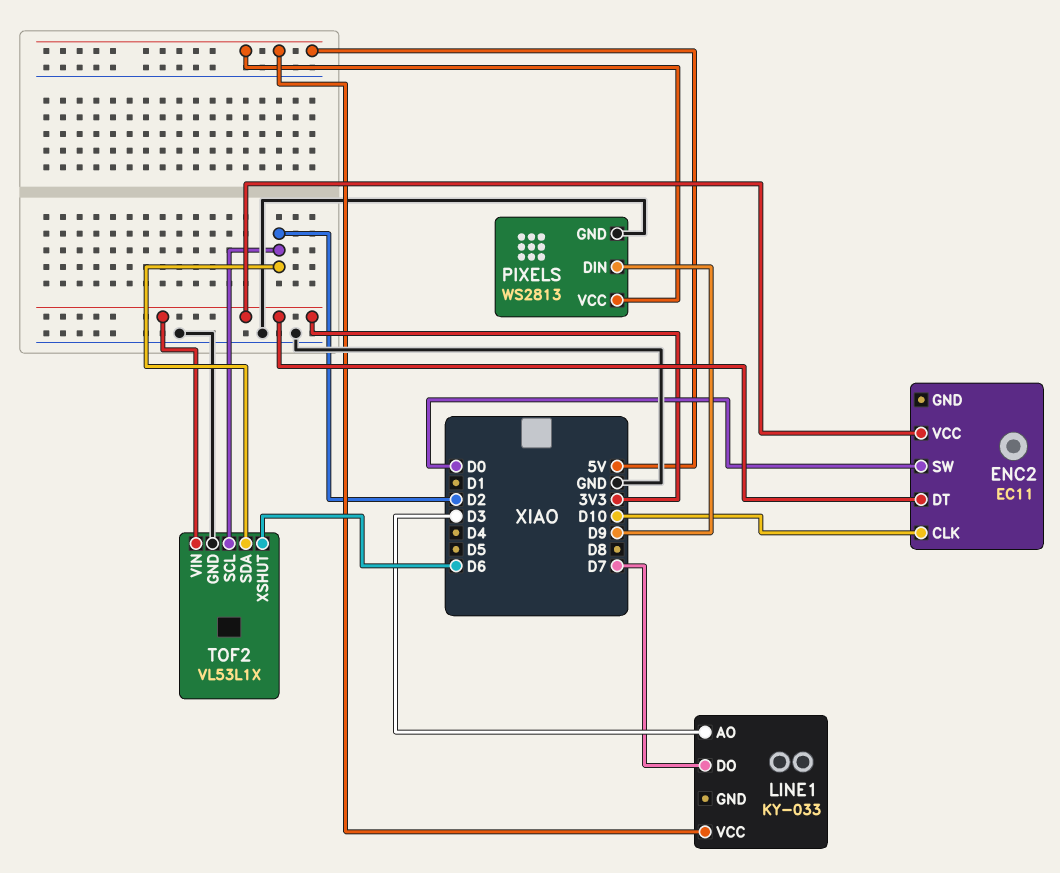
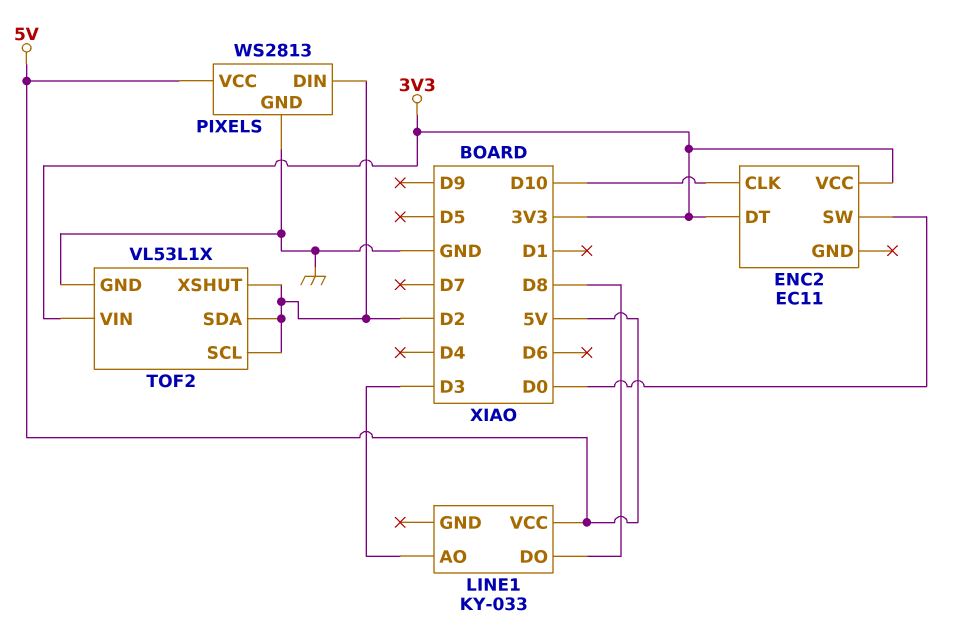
LINE1 pin DO: D7 -> D8
PIXELS pin DIN: D9 -> D2
TOF2 pin XSHUT: D6 -> D2

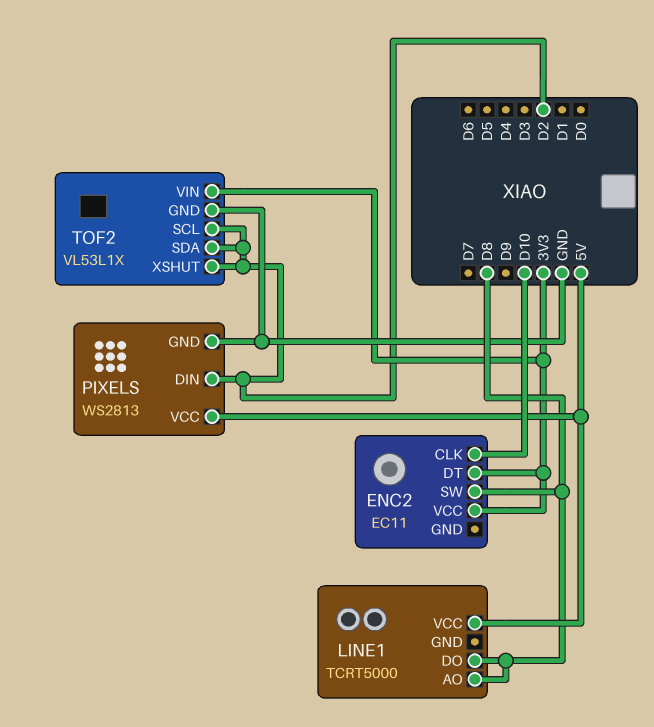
ENC2 pin SW: D0 -> D8
LINE1: KY-033 -> TCRT5000
LINE1 pin AO: D3 -> D8

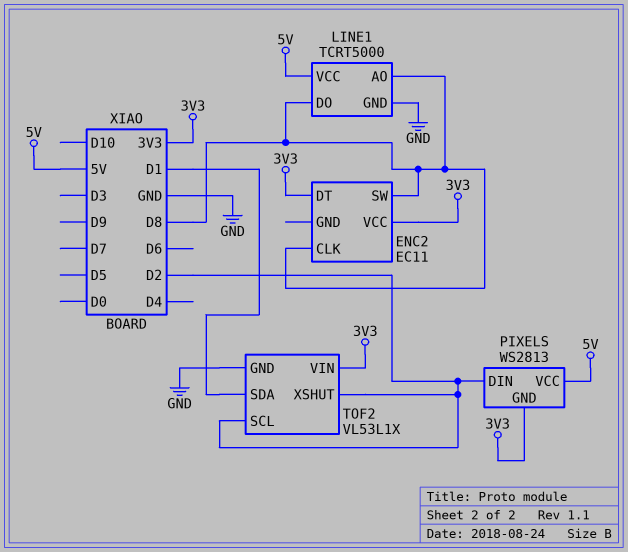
ENC2 pin CLK: D10 -> D8
LINE1 pin GND: none -> GND
PIXELS pin GND: GND -> 3V3
TOF2 pin SDA: D2 -> D1

